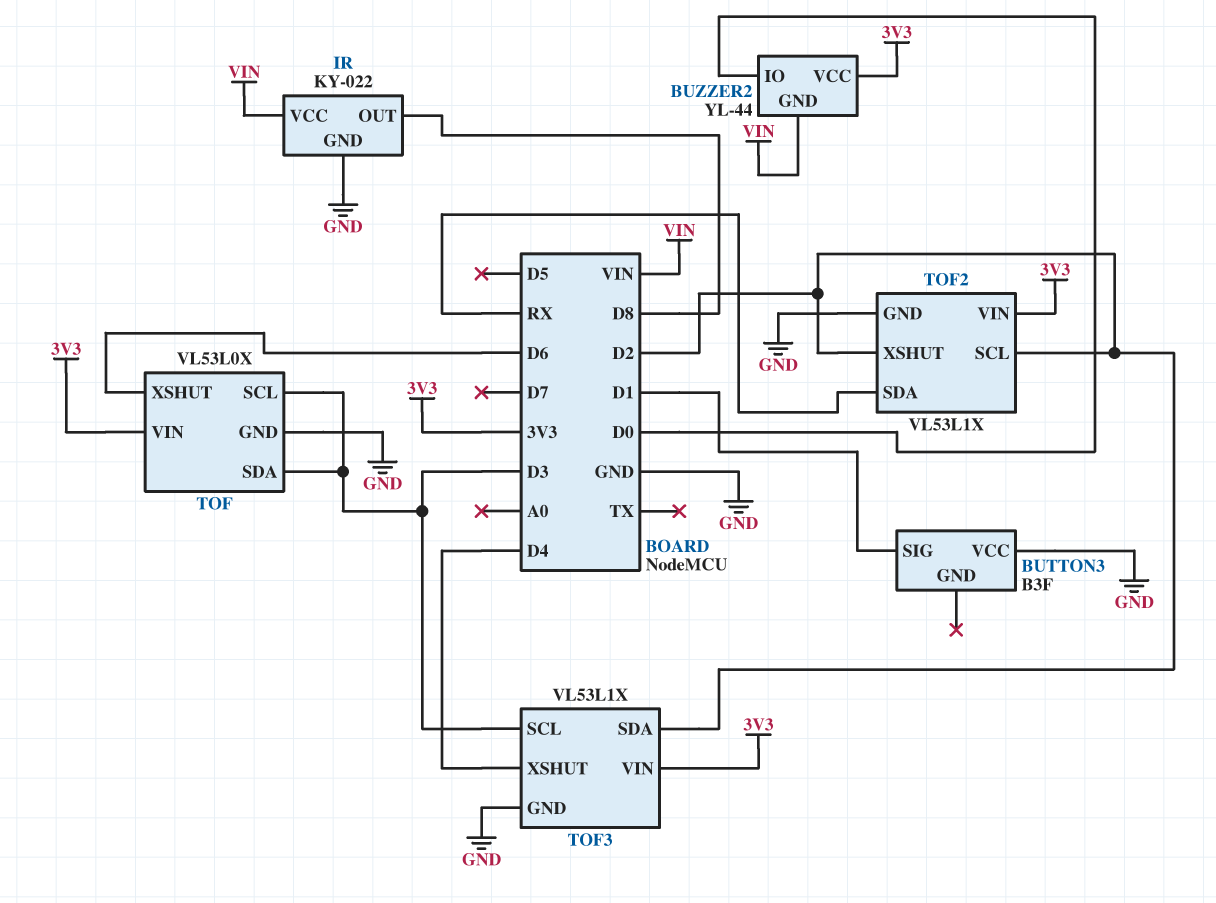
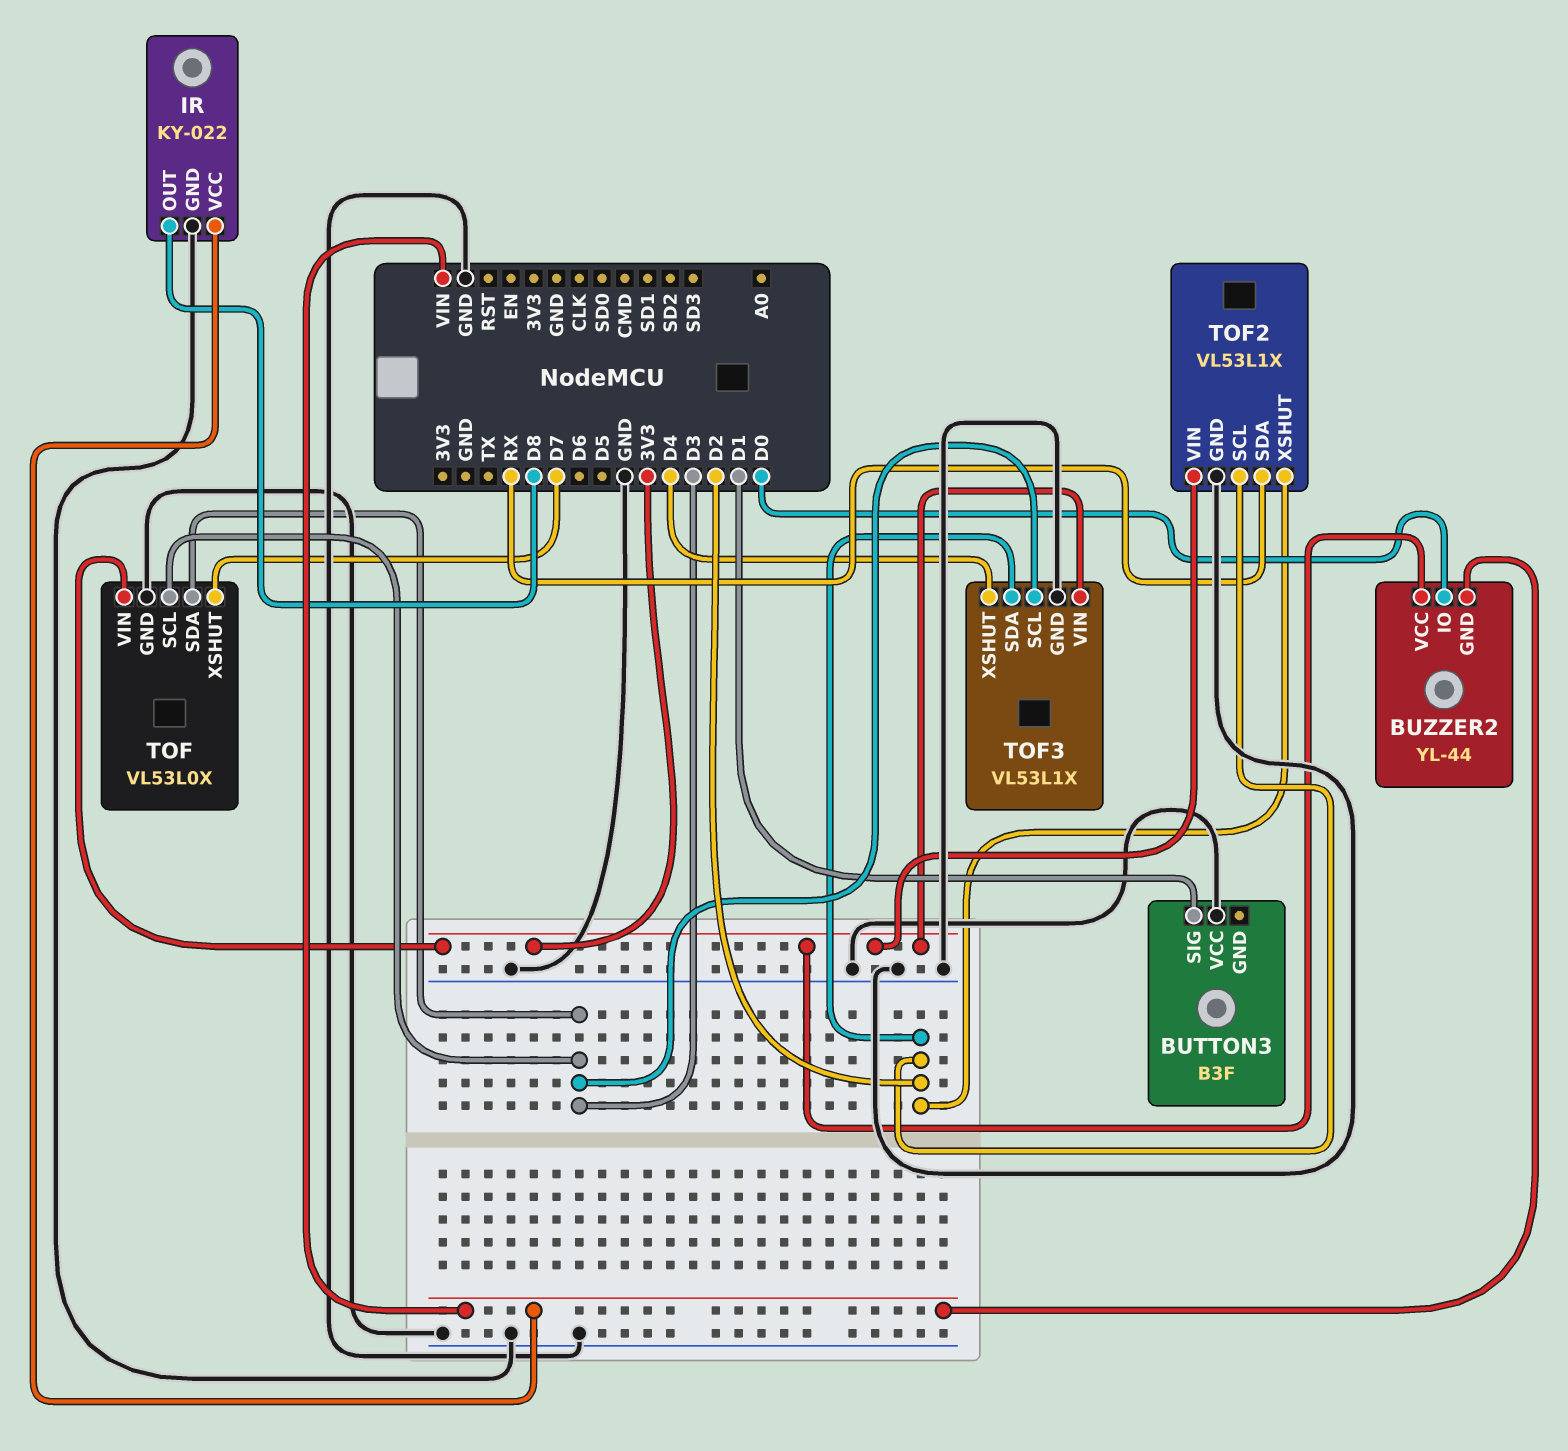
TOF pin XSHUT: D6 -> D7

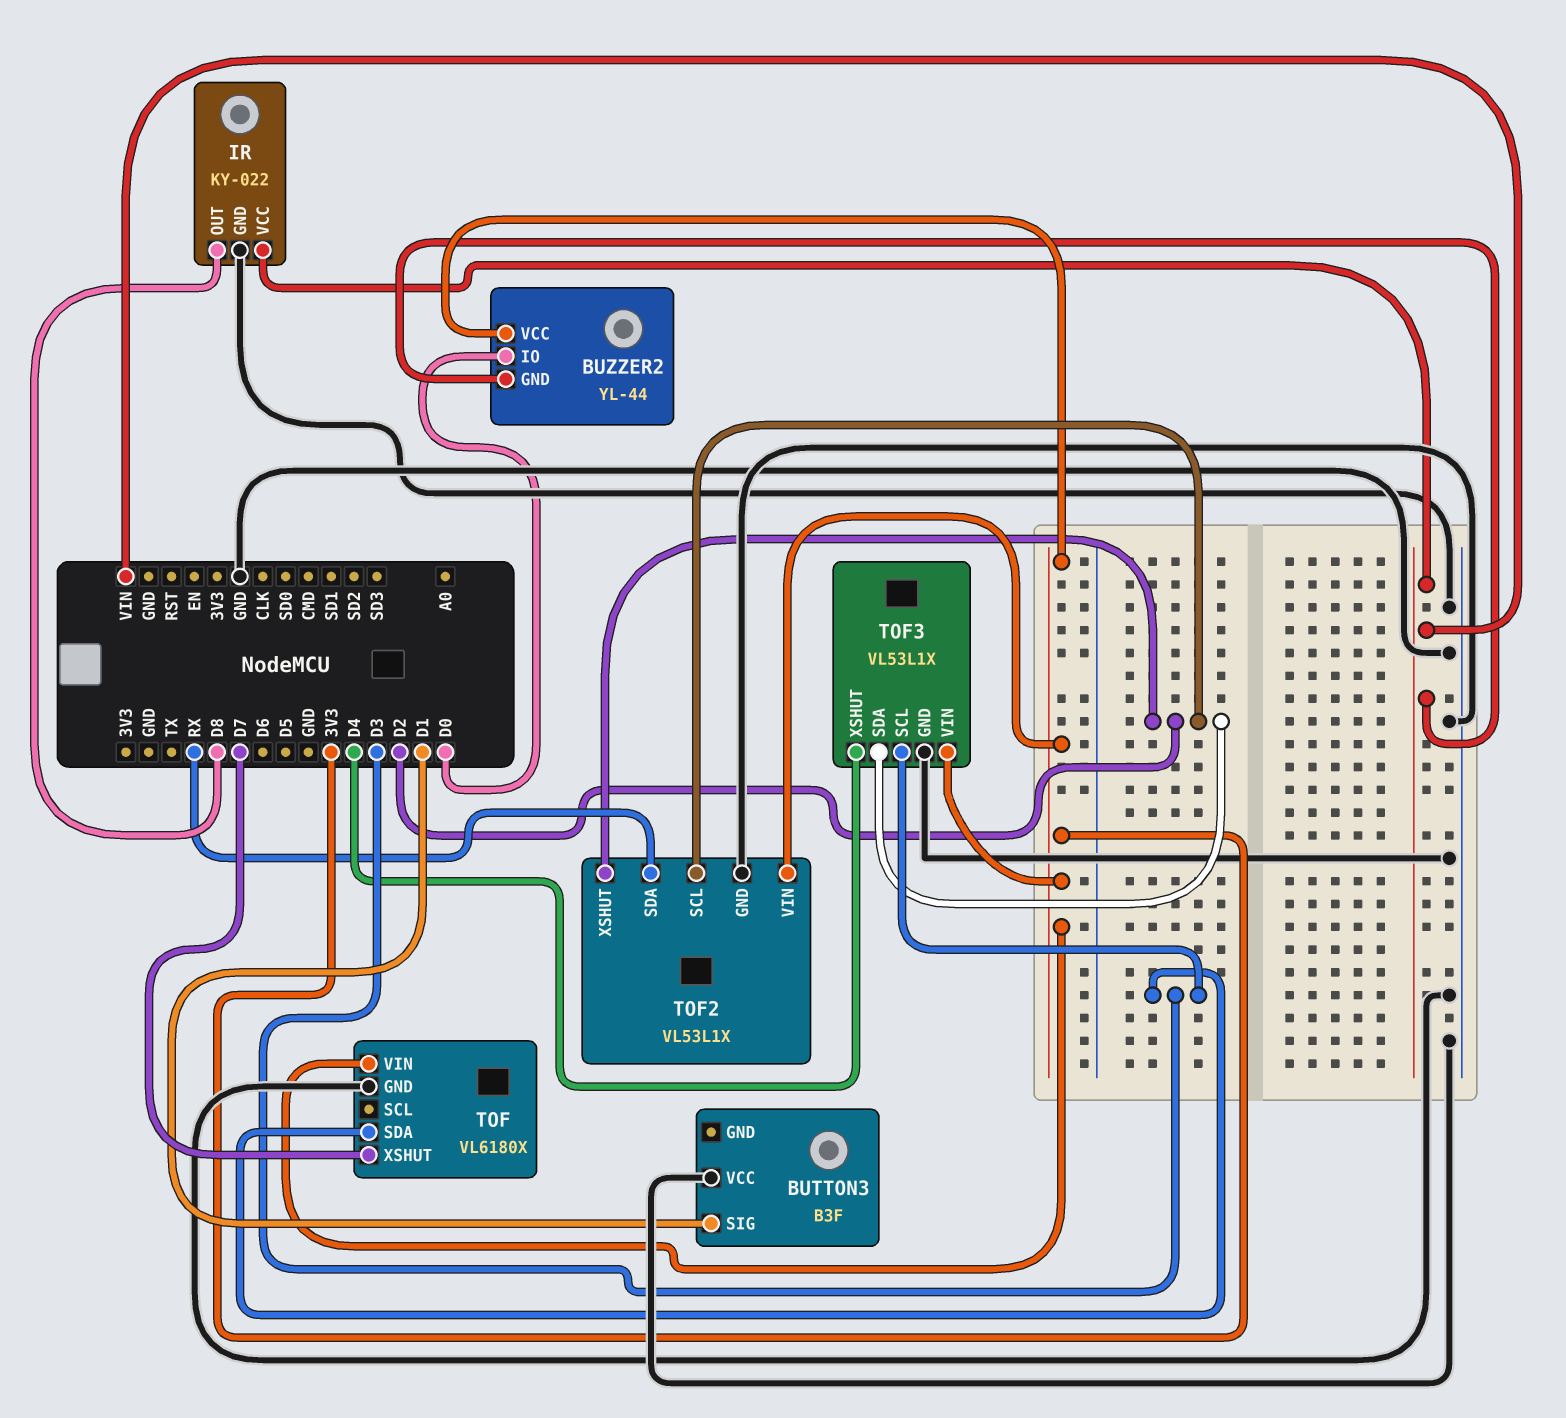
TOF: VL53L0X -> VL6180X
TOF pin SCL: D3 -> none

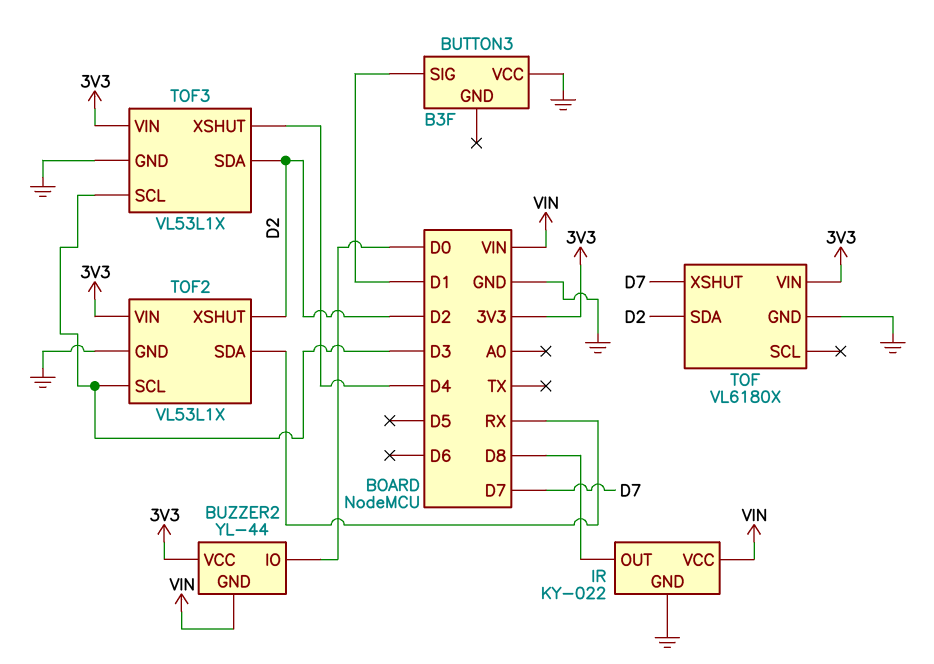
TOF pin SDA: D3 -> D2
TOF2 pin SCL: D2 -> D3

